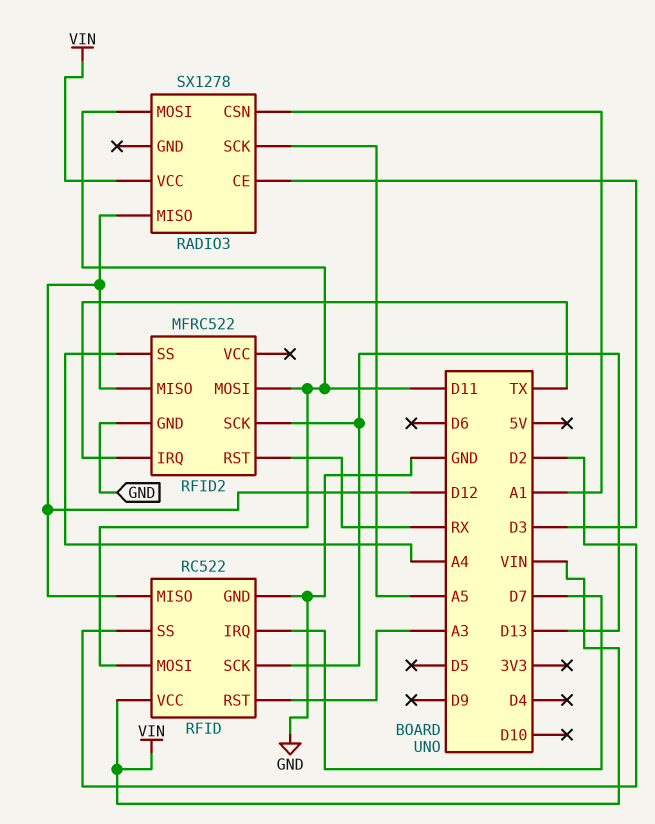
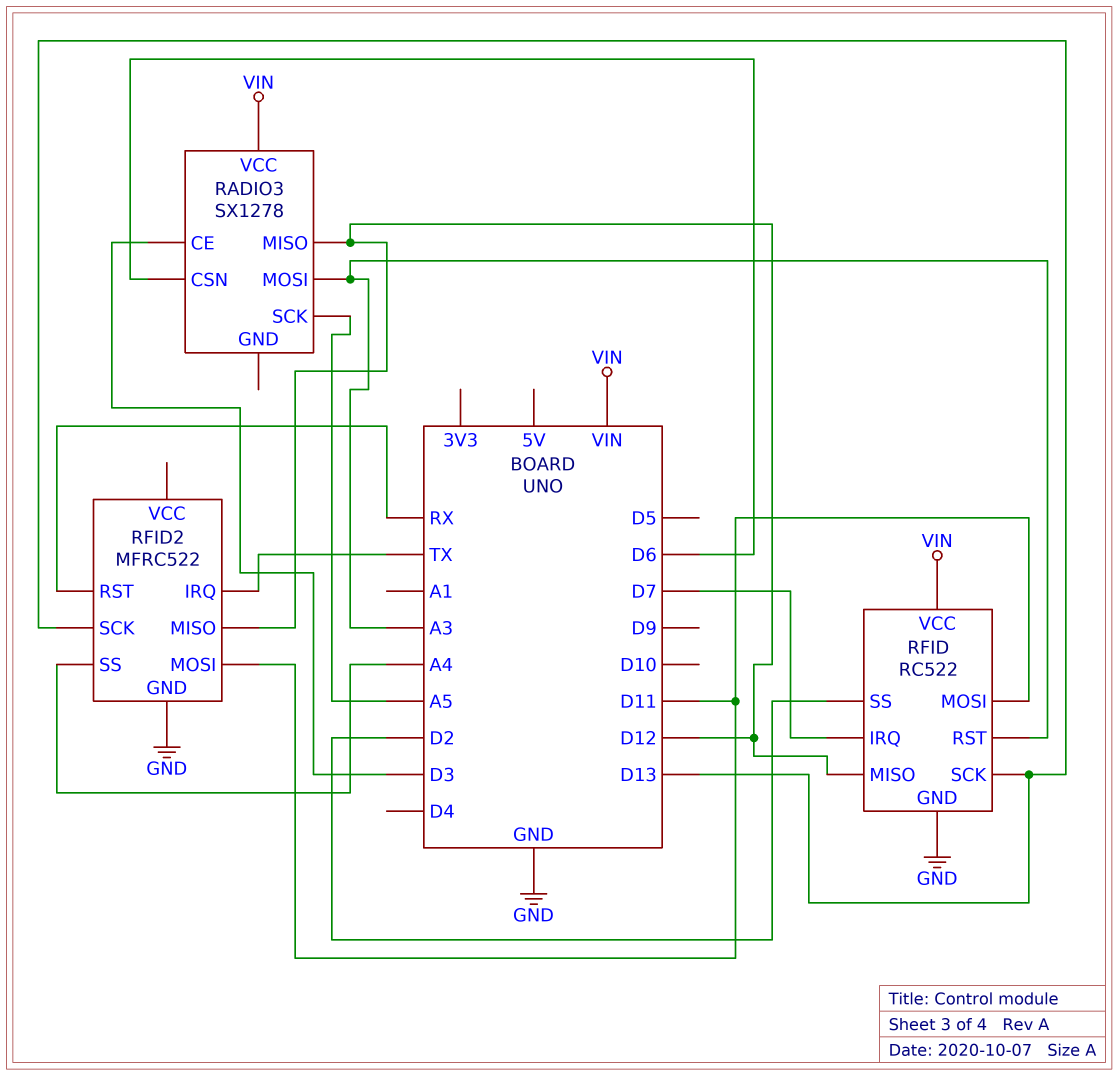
RADIO3 pin CSN: A1 -> D6
RADIO3 pin MOSI: D11 -> A3

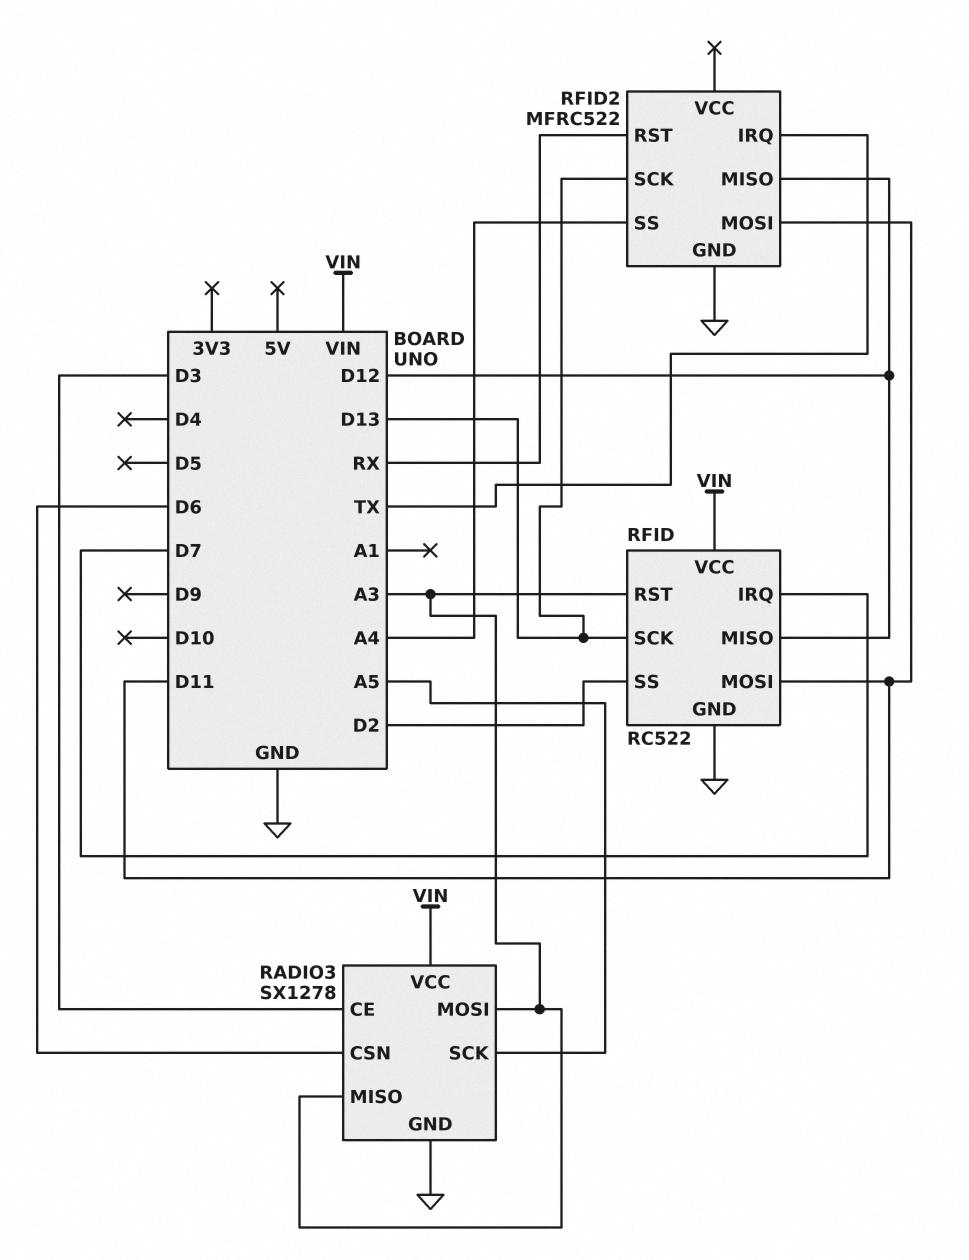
RADIO3 pin GND: none -> GND
RADIO3 pin MISO: D12 -> A3

